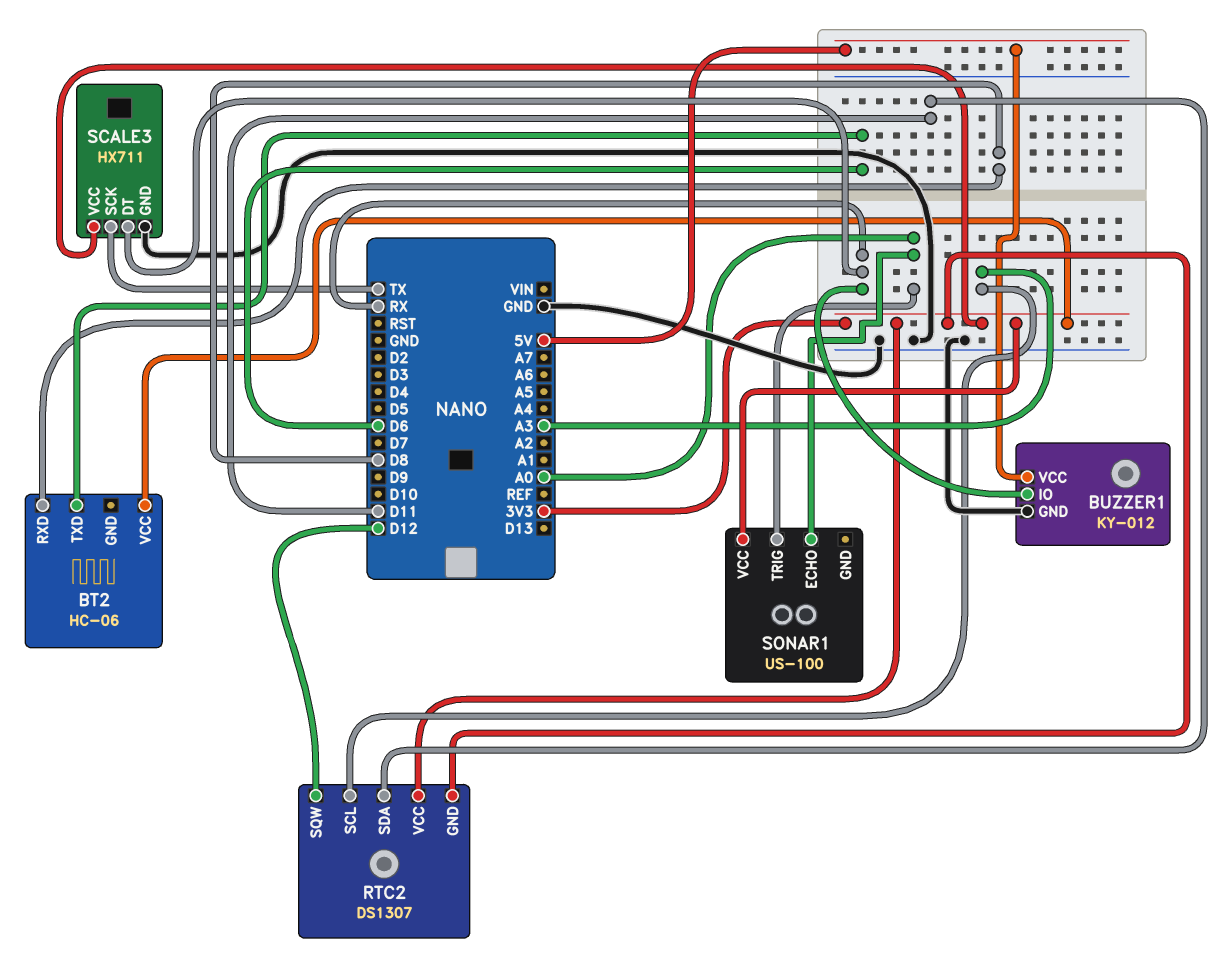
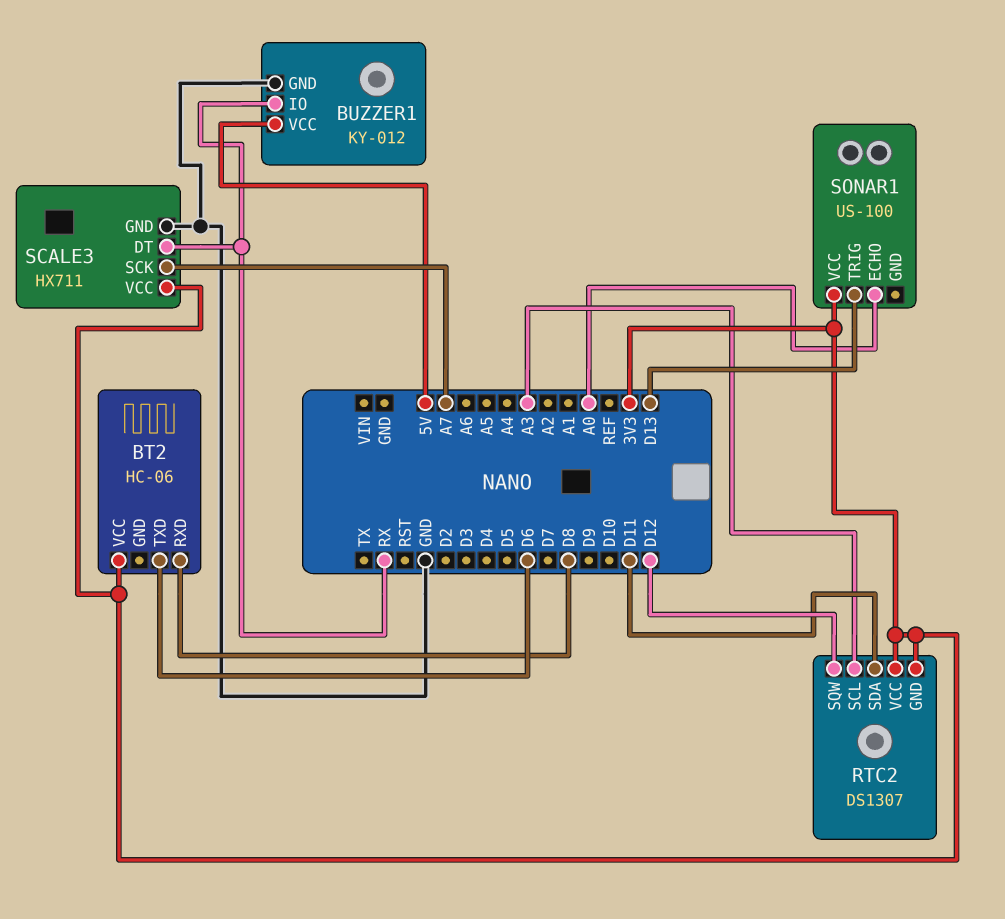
SCALE3 pin SCK: TX -> A7
SONAR1 pin TRIG: A0 -> D13

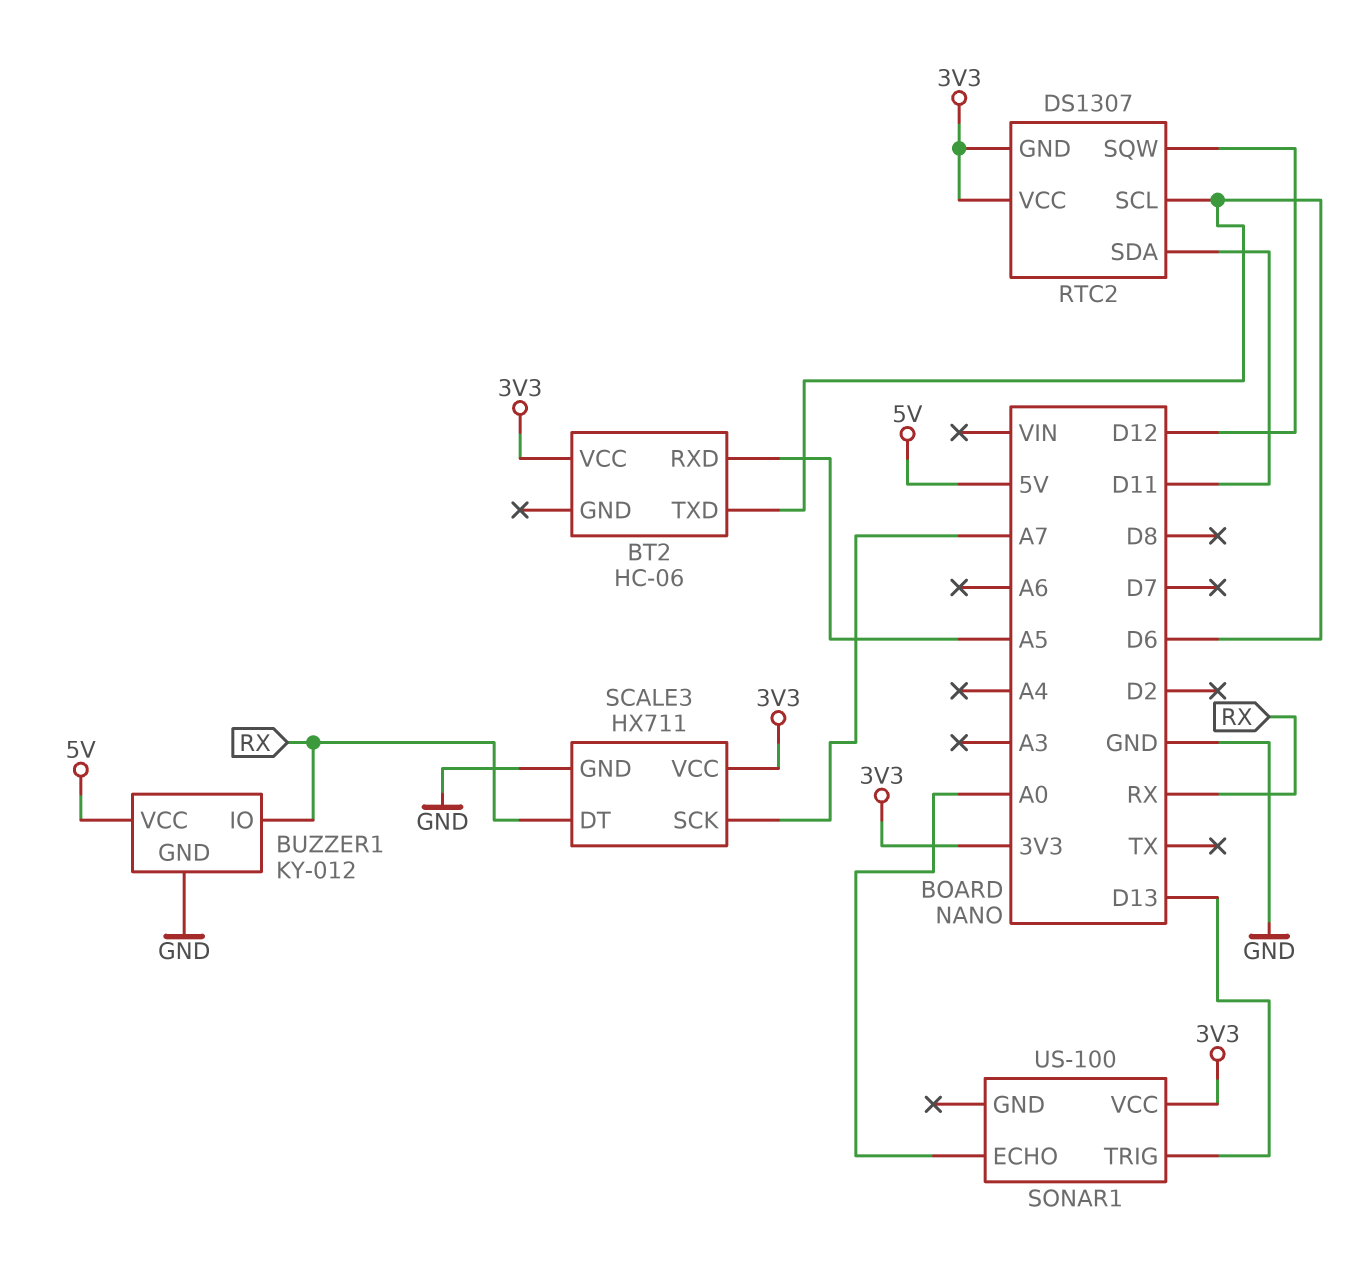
BT2 pin RXD: D8 -> A5
RTC2 pin SCL: A3 -> D6

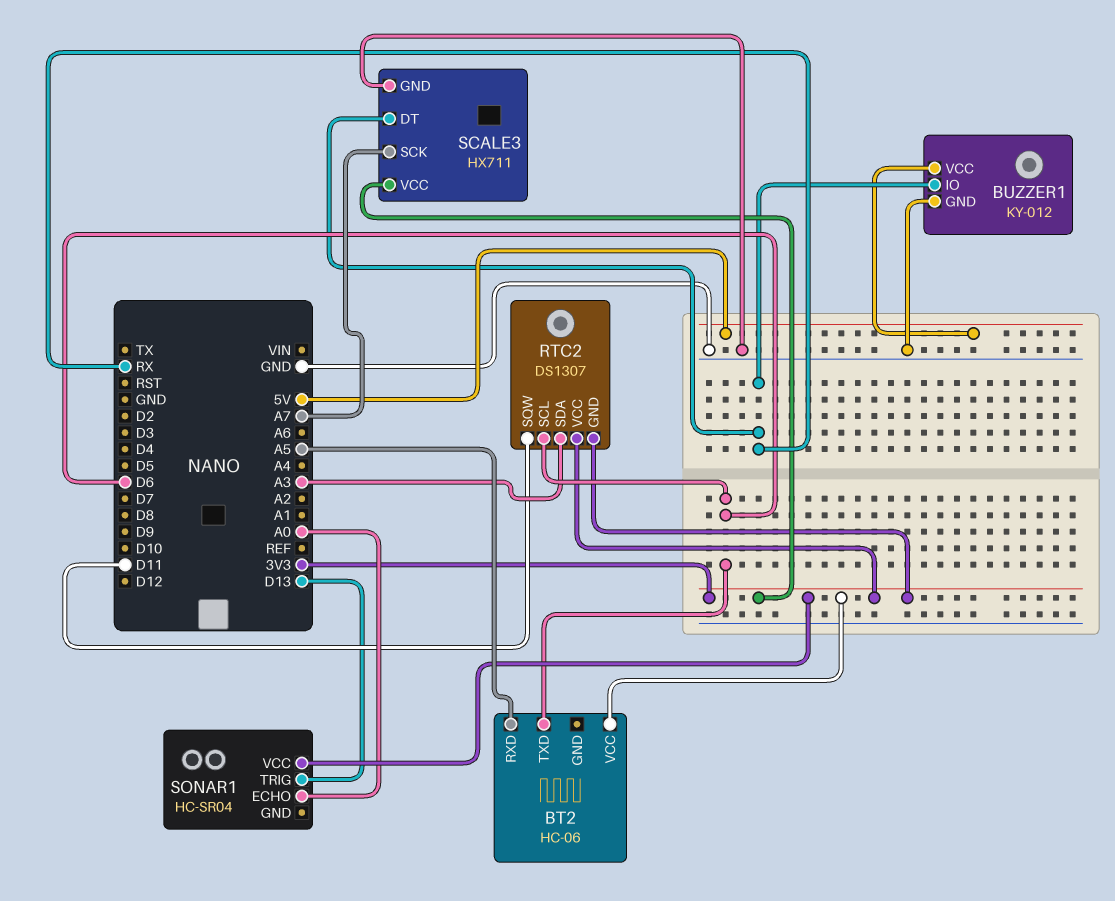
RTC2 pin SDA: D11 -> A3
RTC2 pin SQW: D12 -> D11
SONAR1: US-100 -> HC-SR04

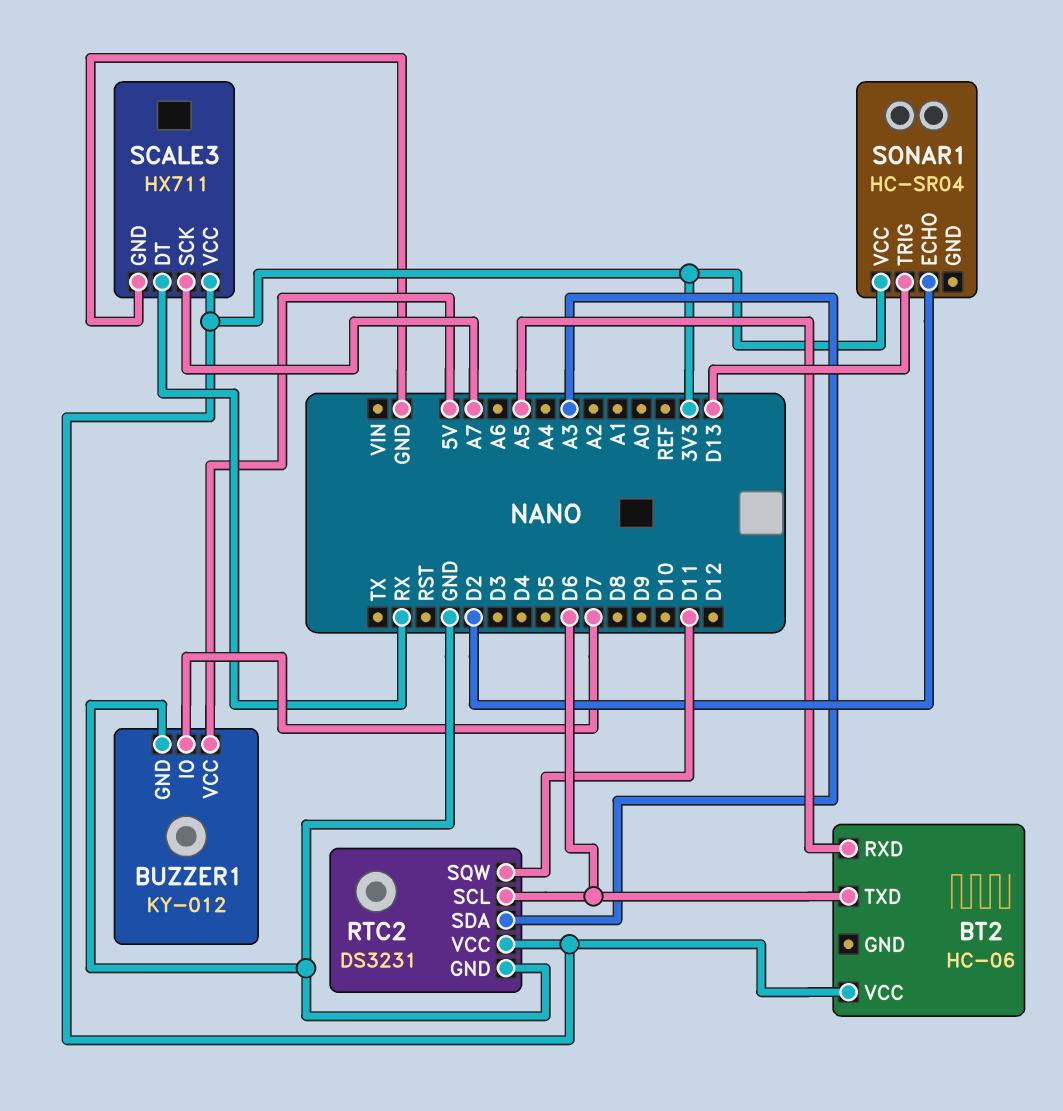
BUZZER1 pin IO: RX -> D7
RTC2: DS1307 -> DS3231
RTC2 pin GND: 3V3 -> GND
SONAR1 pin ECHO: A0 -> D2

